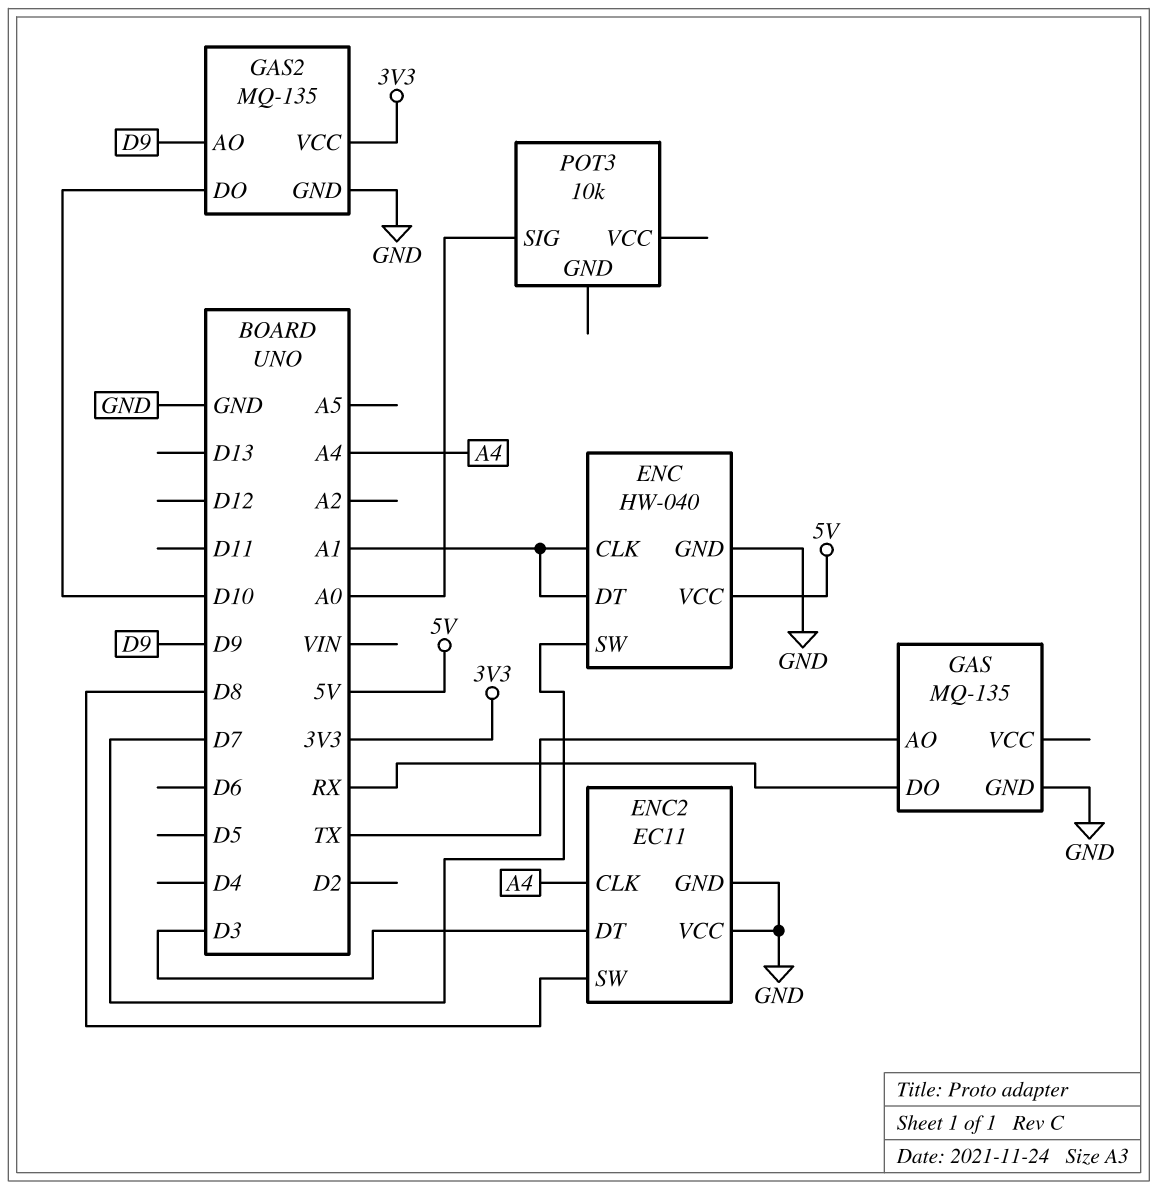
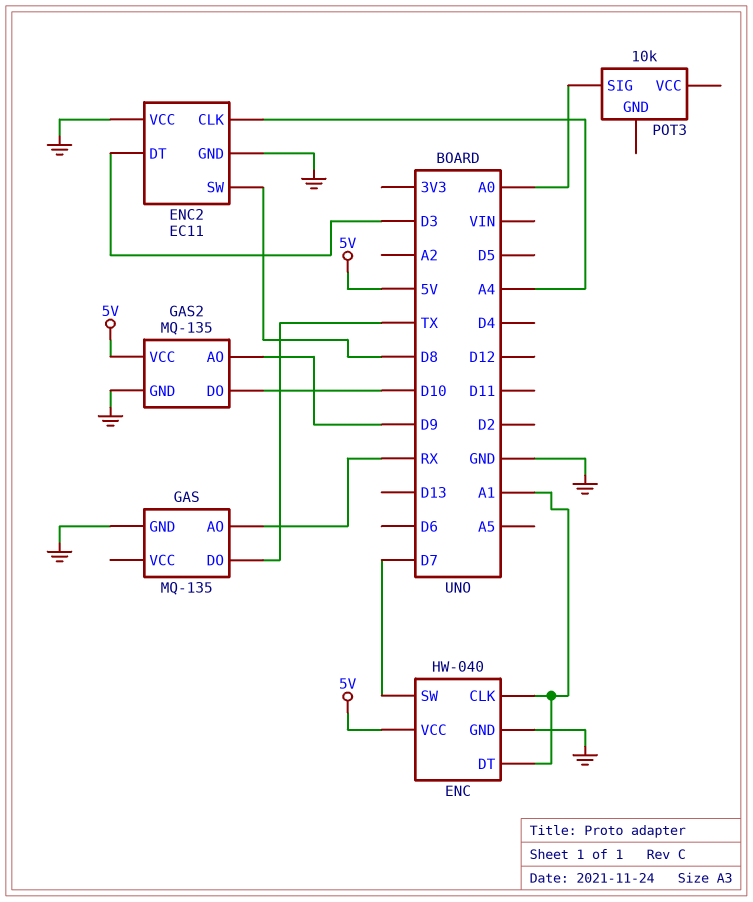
GAS pin AO: TX -> RX
GAS pin DO: RX -> TX
GAS2 pin VCC: 3V3 -> 5V

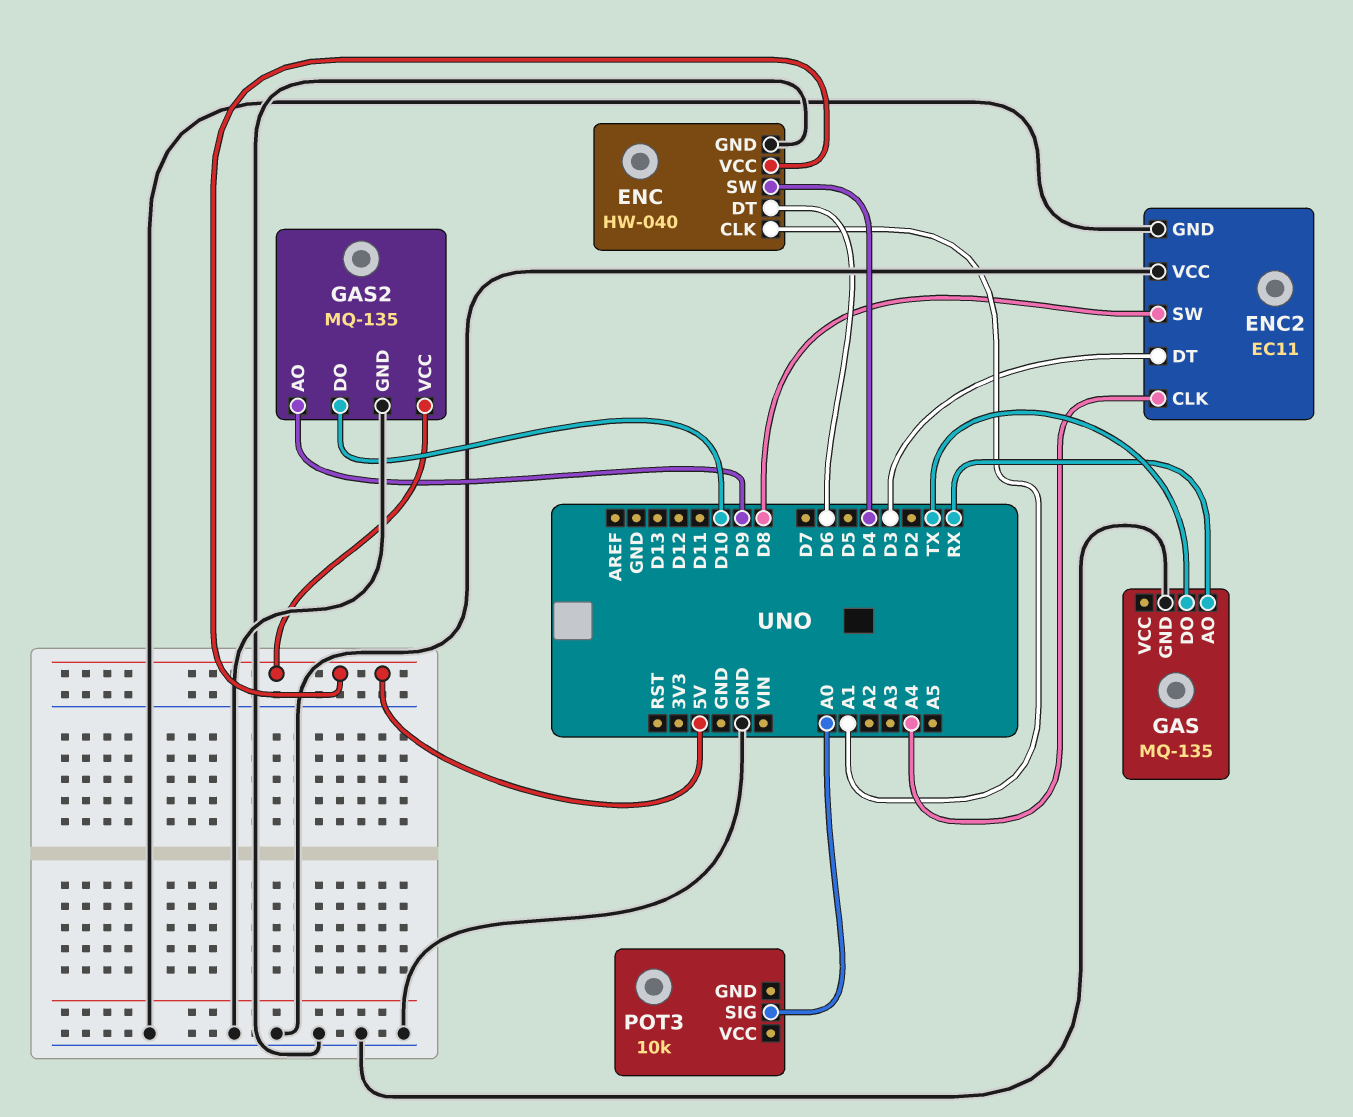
ENC pin DT: A1 -> D6
ENC pin SW: D7 -> D4

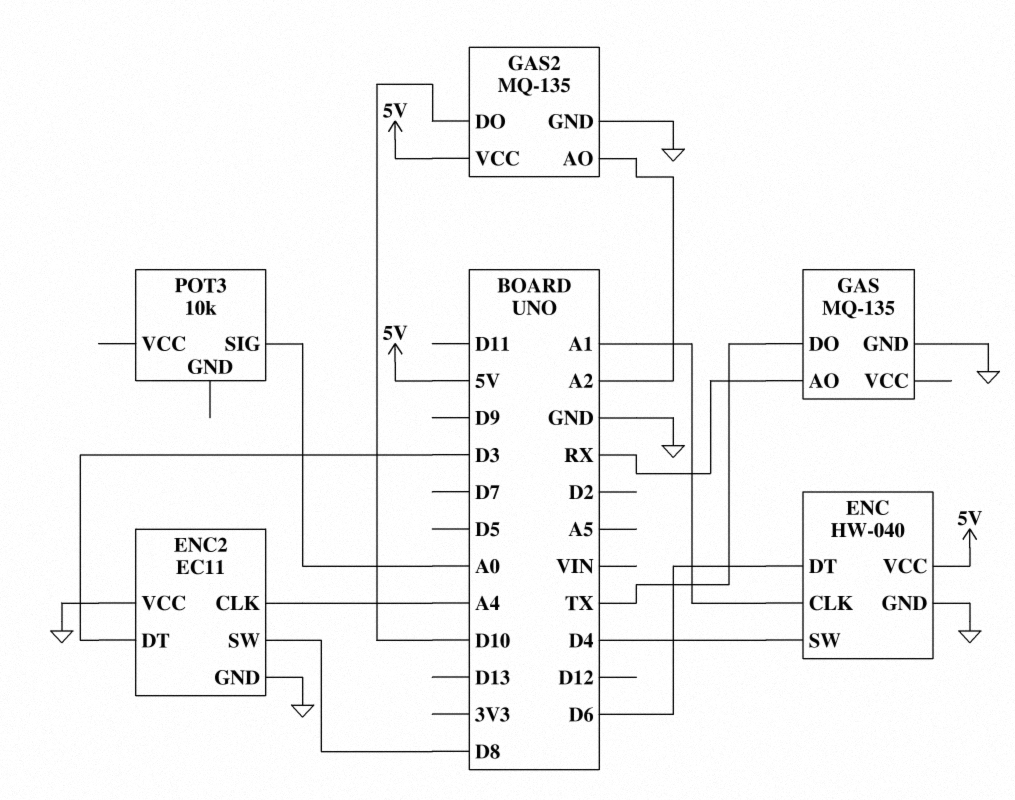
GAS2 pin AO: D9 -> A2

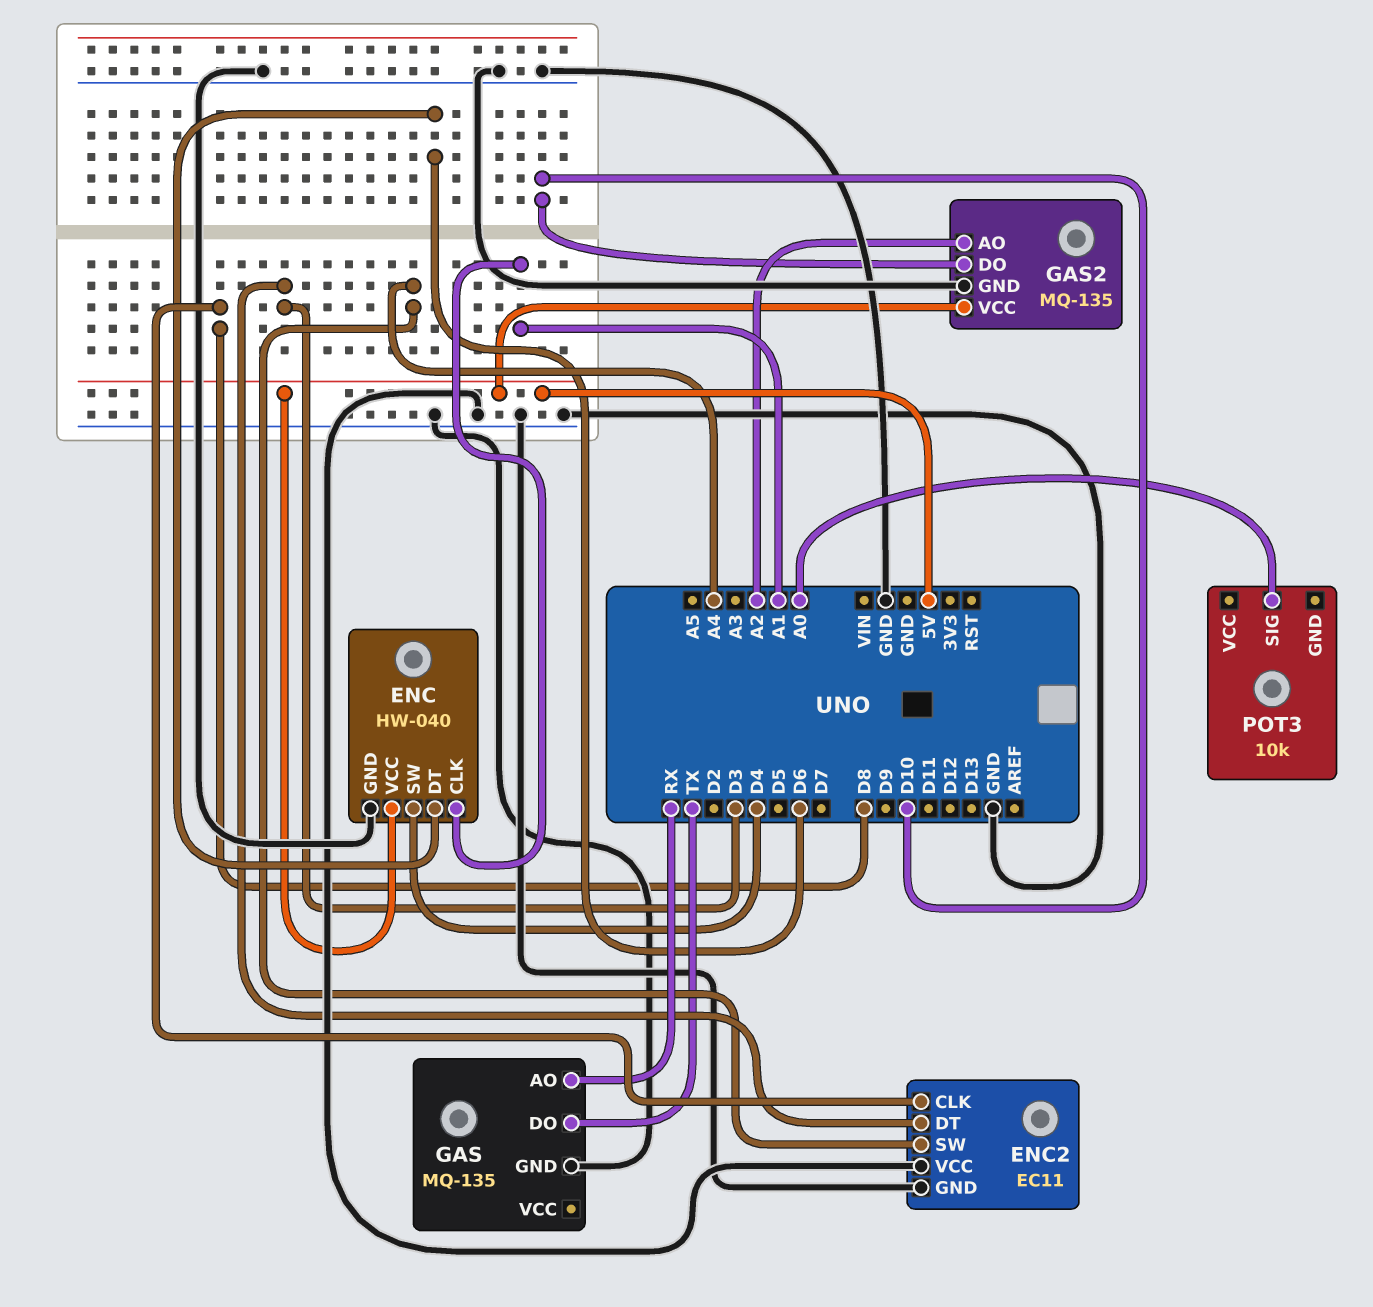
ENC2 pin CLK: A4 -> D8
ENC2 pin SW: D8 -> A4

